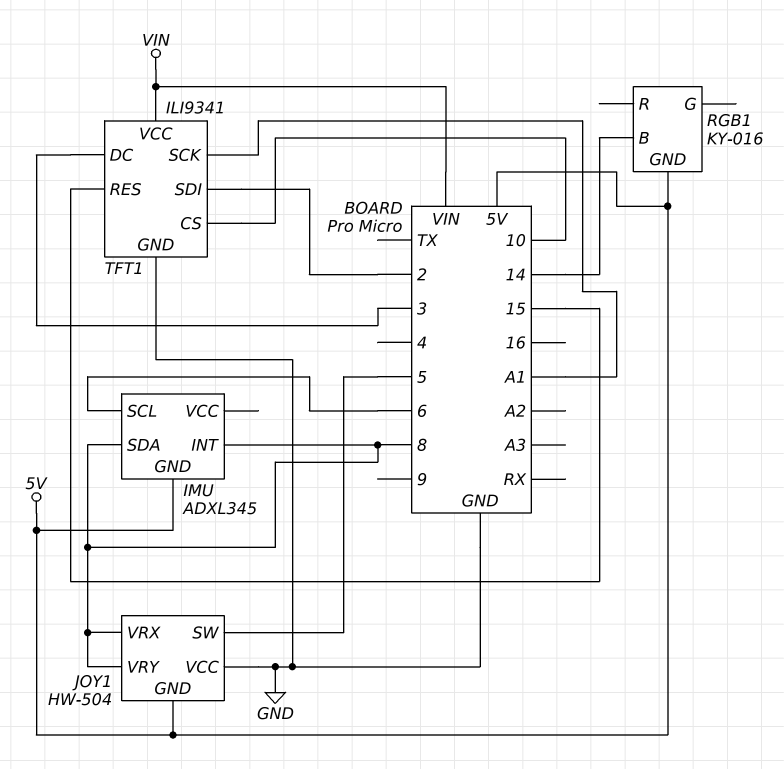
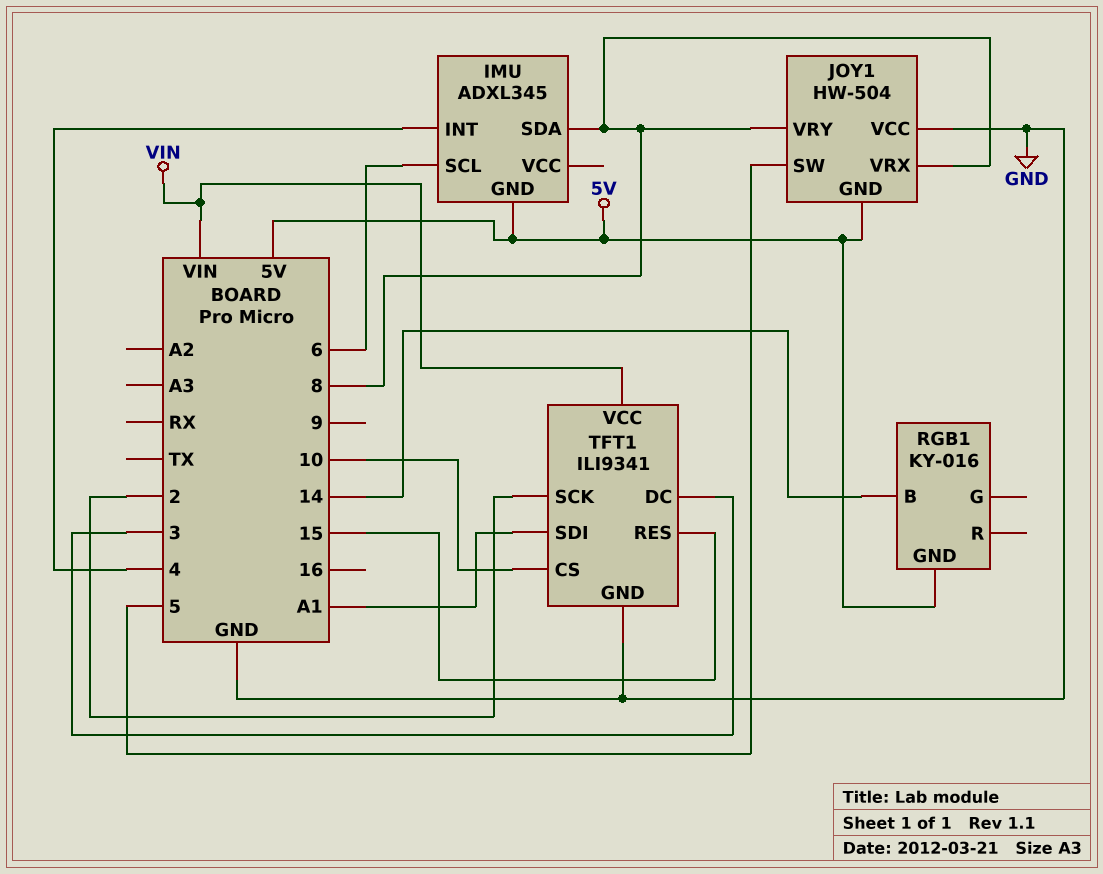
IMU pin INT: 8 -> 4
TFT1 pin SCK: A1 -> 2
TFT1 pin SDI: 2 -> A1

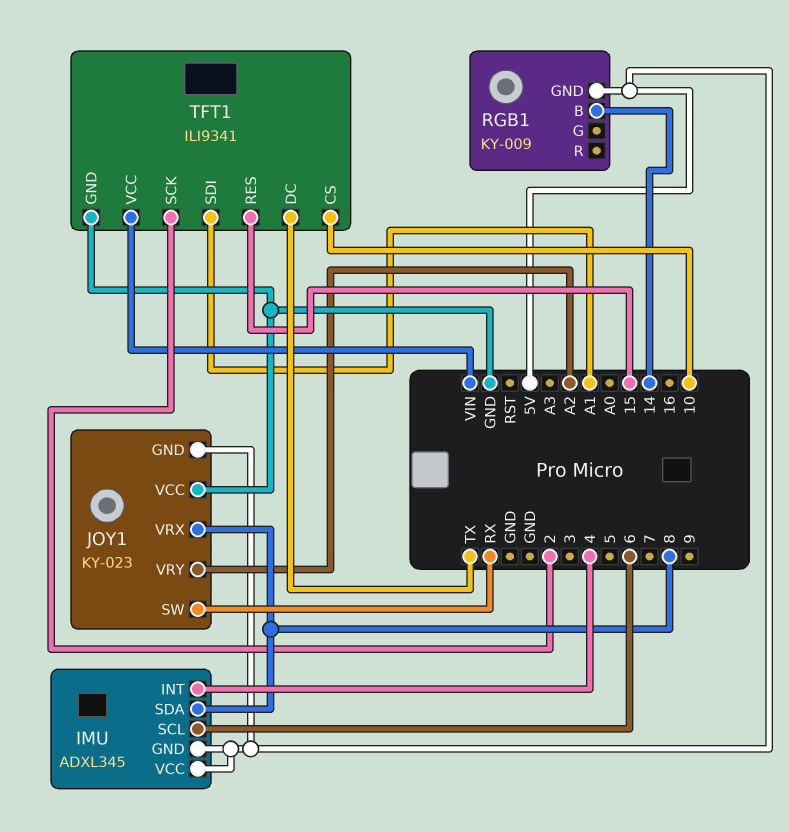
IMU pin VCC: none -> 5V
JOY1: HW-504 -> KY-023
JOY1 pin SW: 5 -> RX
JOY1 pin VRY: 8 -> A2
RGB1: KY-016 -> KY-009
TFT1 pin DC: 3 -> TX

